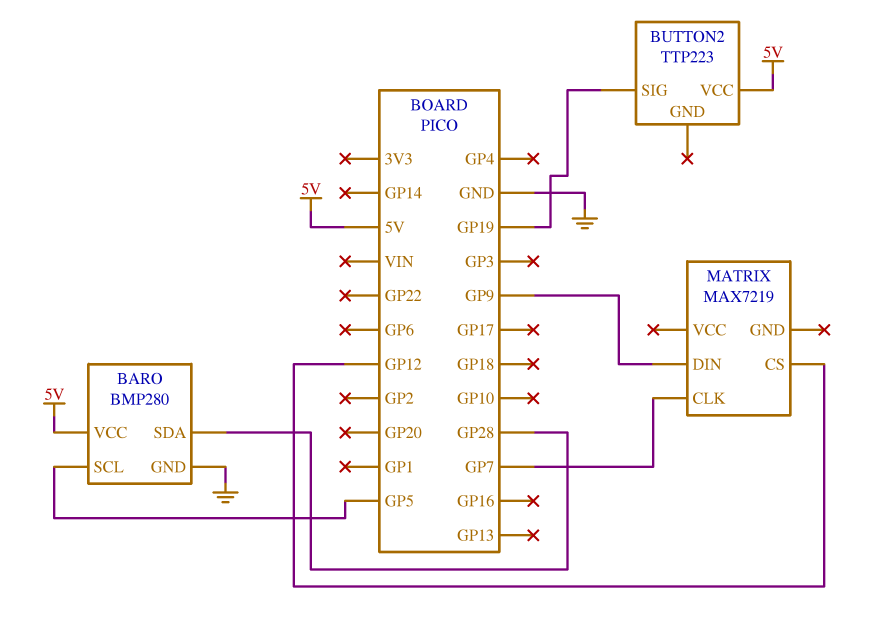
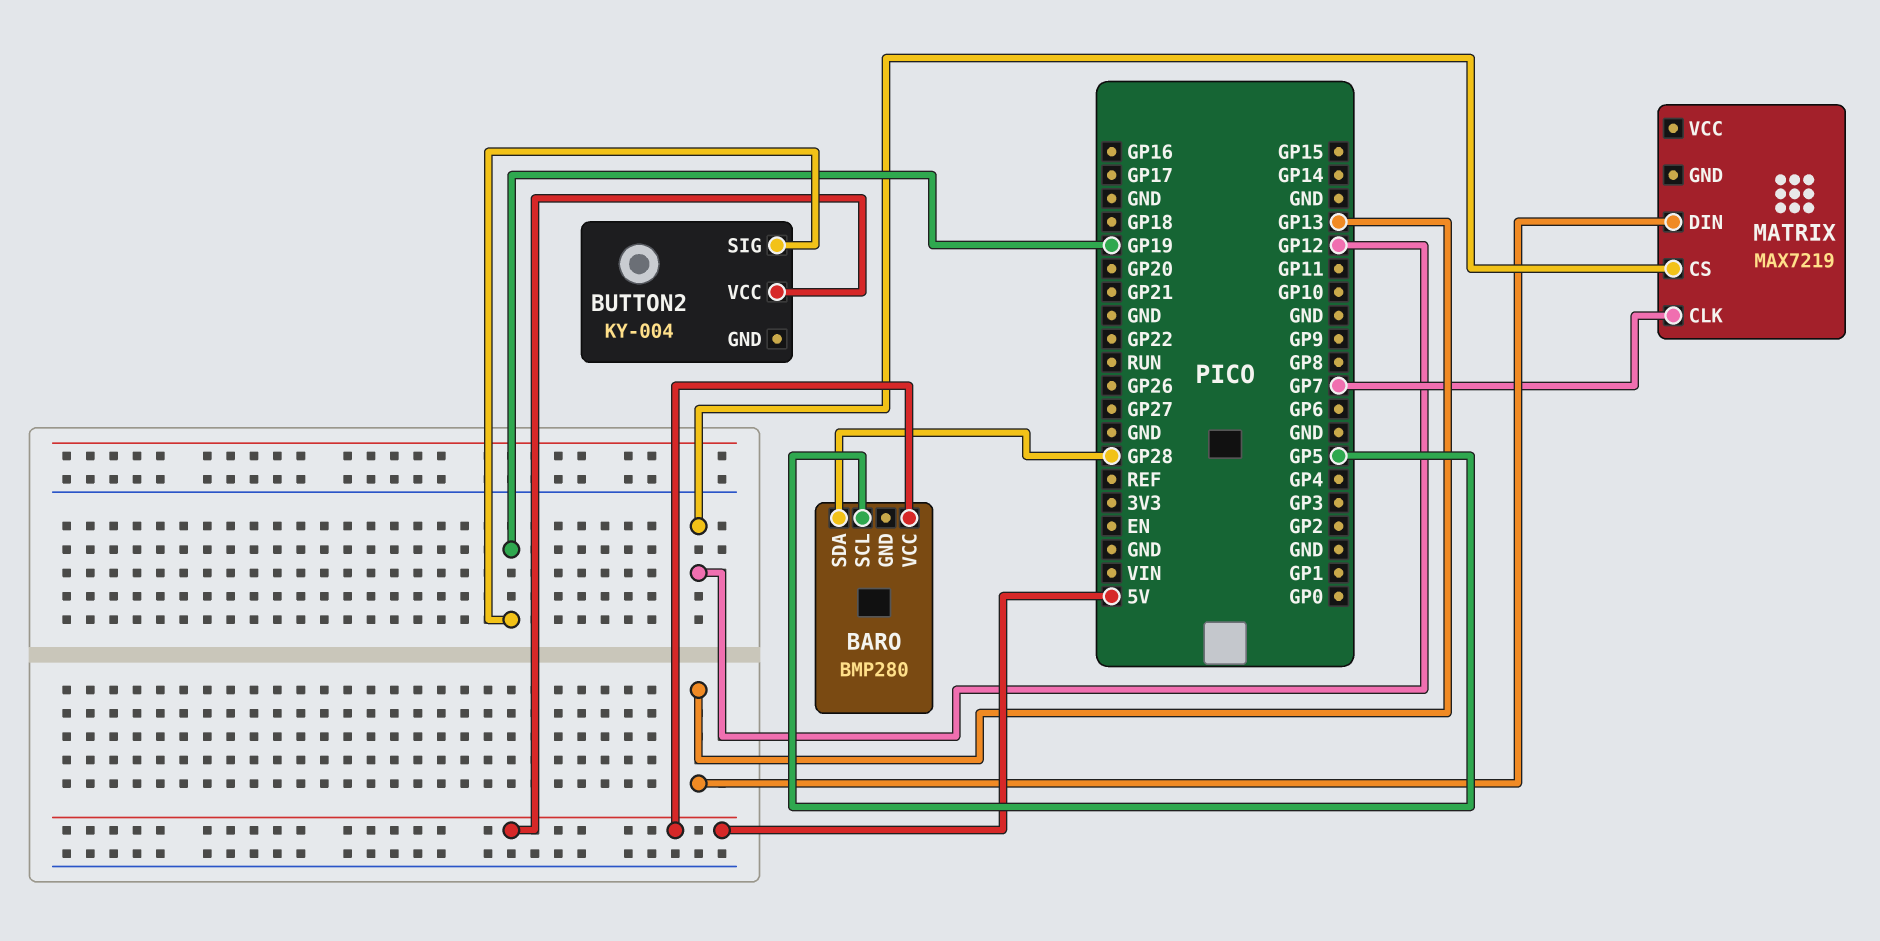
BARO pin GND: GND -> none
BUTTON2: TTP223 -> KY-004
MATRIX pin DIN: GP9 -> GP13

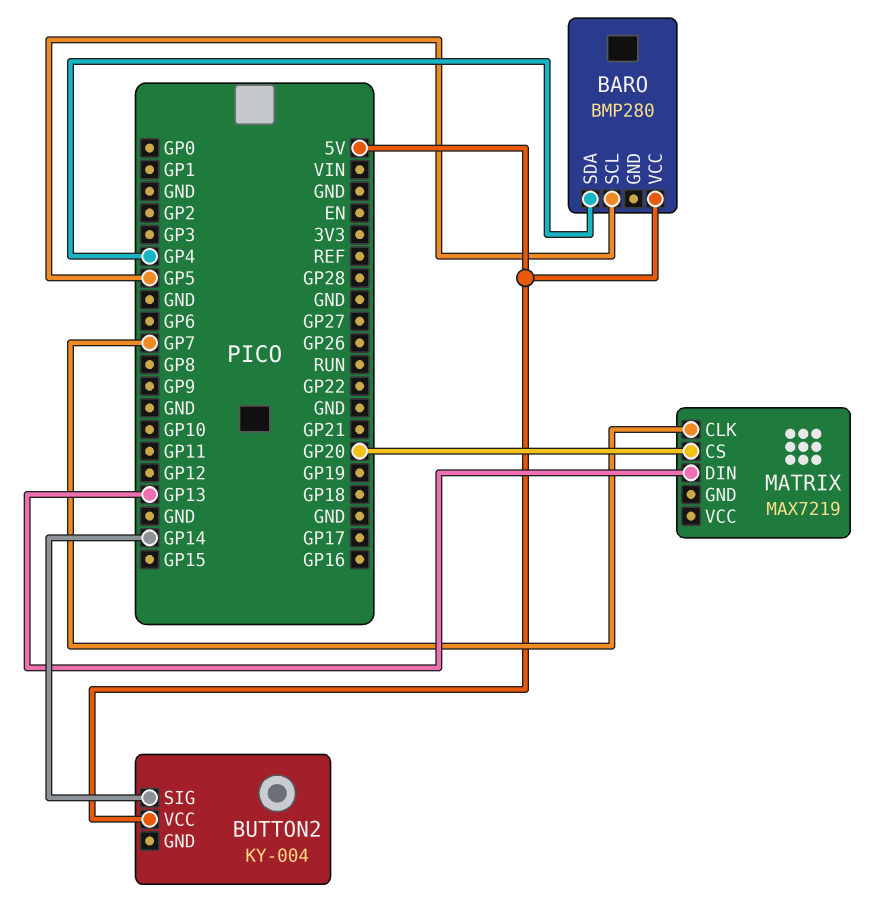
BARO pin SDA: GP28 -> GP4
BUTTON2 pin SIG: GP19 -> GP14
MATRIX pin CS: GP12 -> GP20

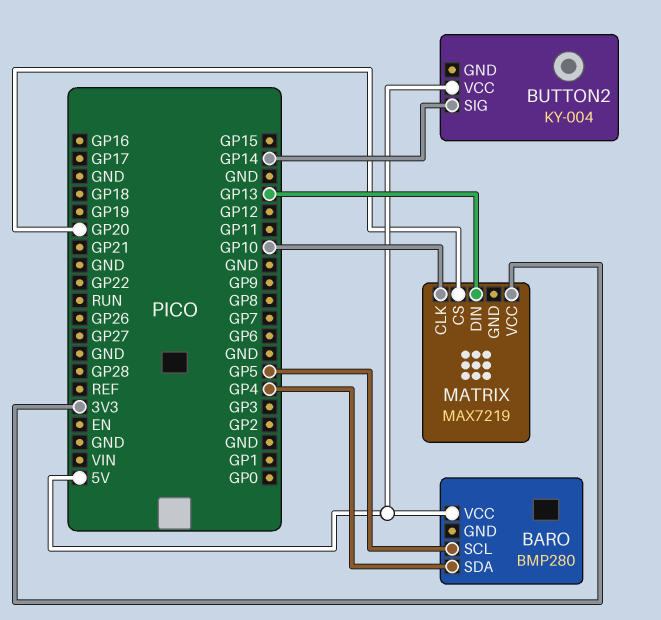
MATRIX pin CLK: GP7 -> GP10
MATRIX pin VCC: none -> 3V3

